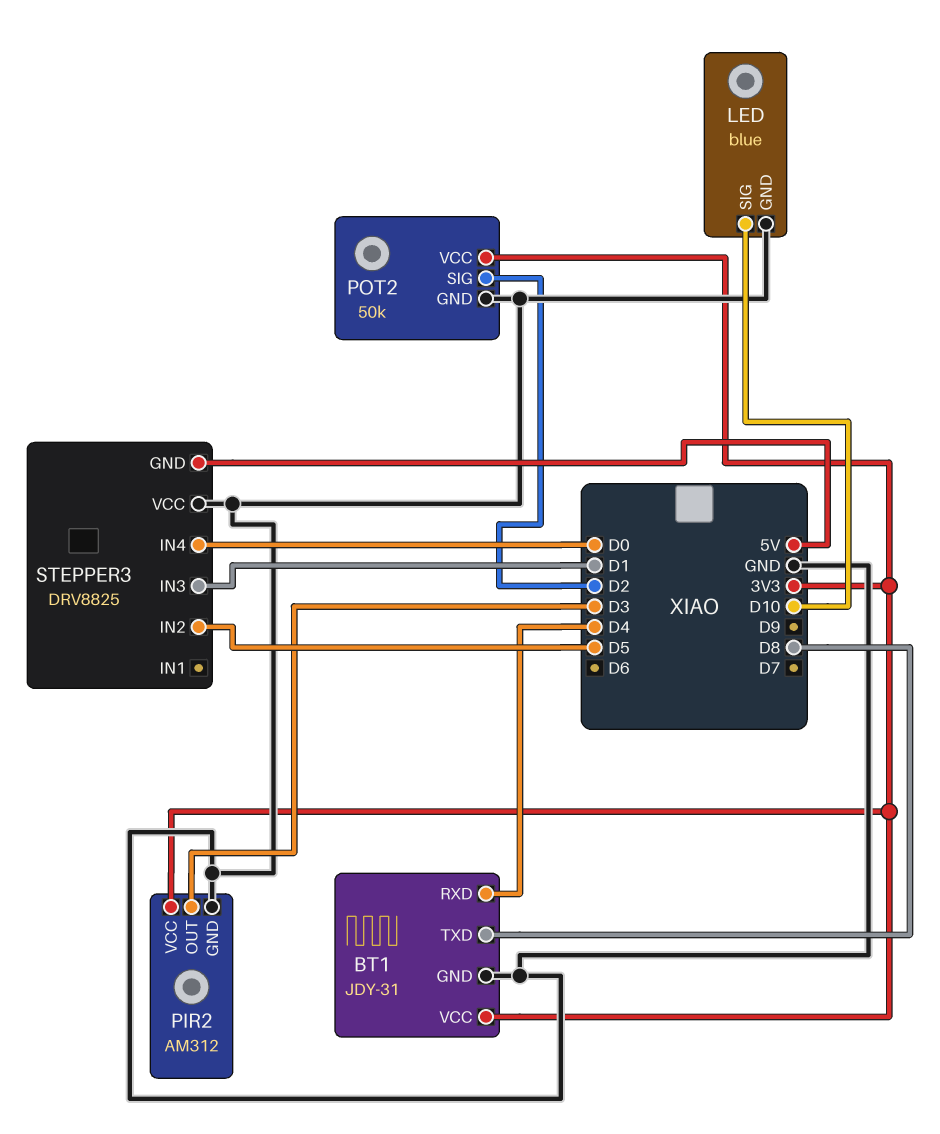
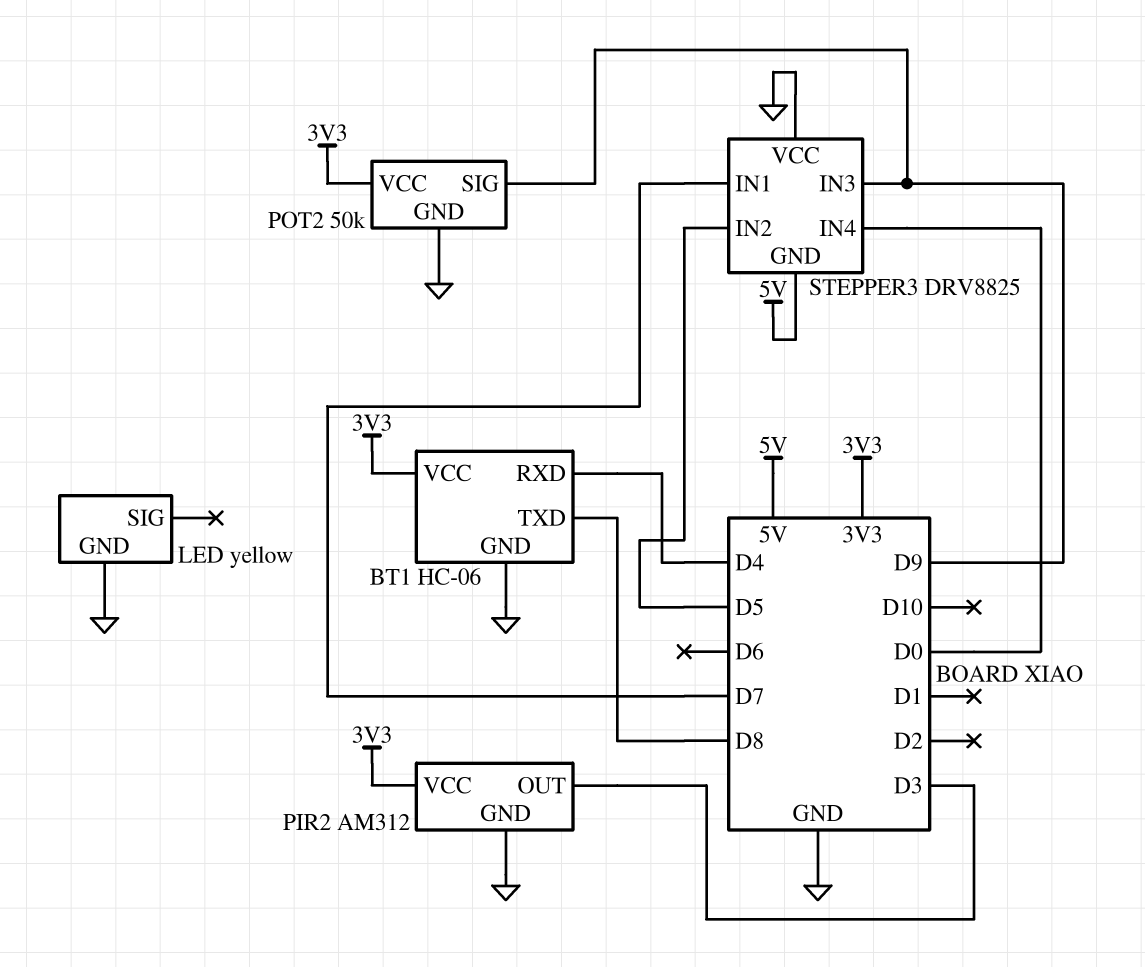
BT1: JDY-31 -> HC-06
LED: blue -> yellow
LED pin SIG: D10 -> none
POT2 pin SIG: D2 -> D9
STEPPER3 pin IN1: none -> D7
STEPPER3 pin IN3: D1 -> D9

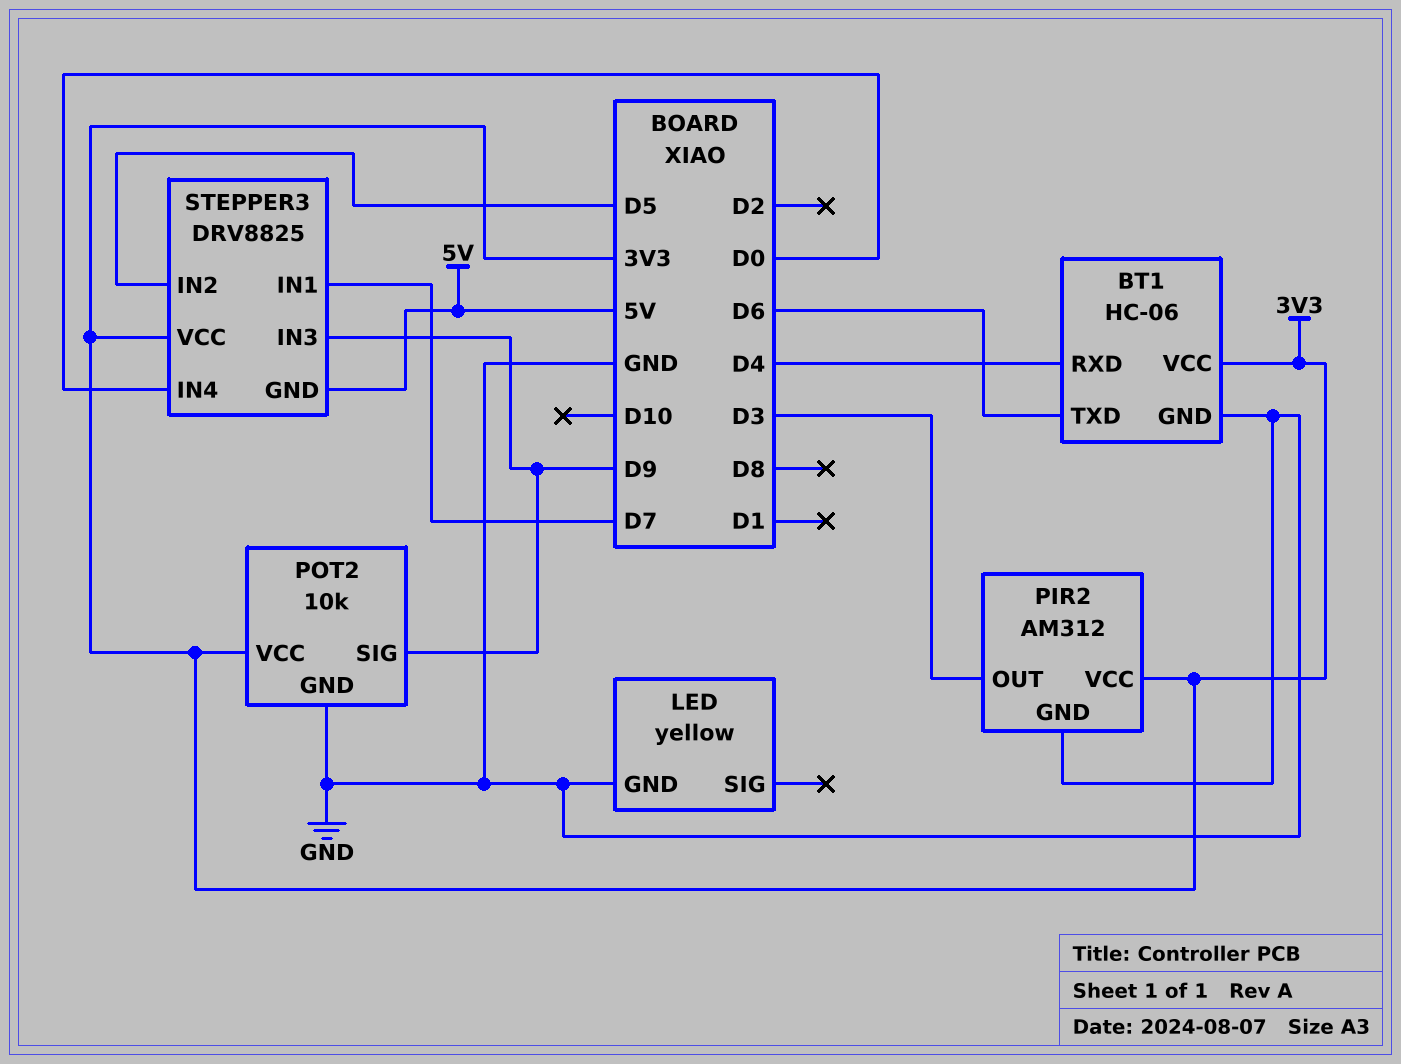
BT1 pin TXD: D8 -> D6
POT2: 50k -> 10k
STEPPER3 pin VCC: GND -> 3V3

